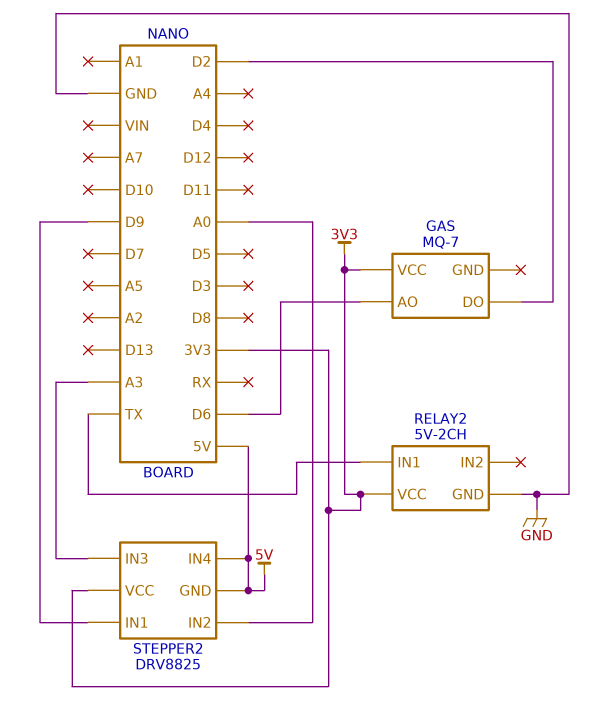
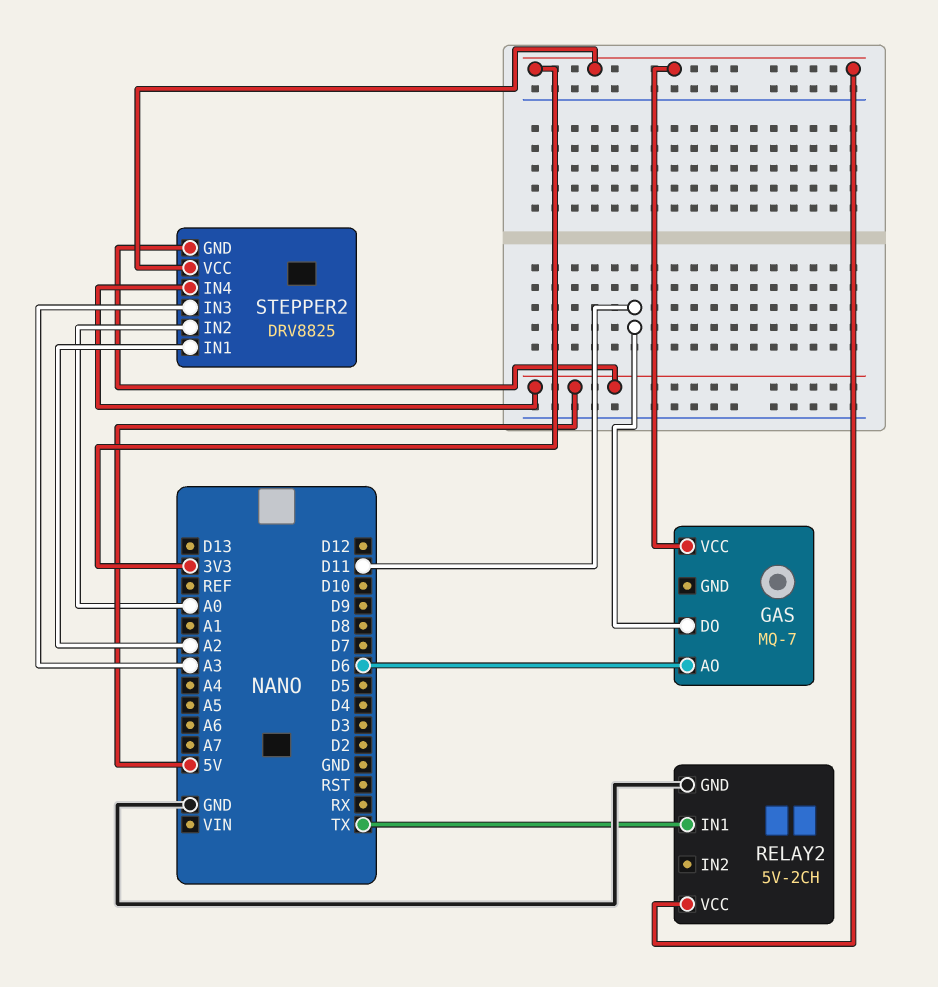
GAS pin DO: D2 -> D11
STEPPER2 pin IN1: D9 -> A2

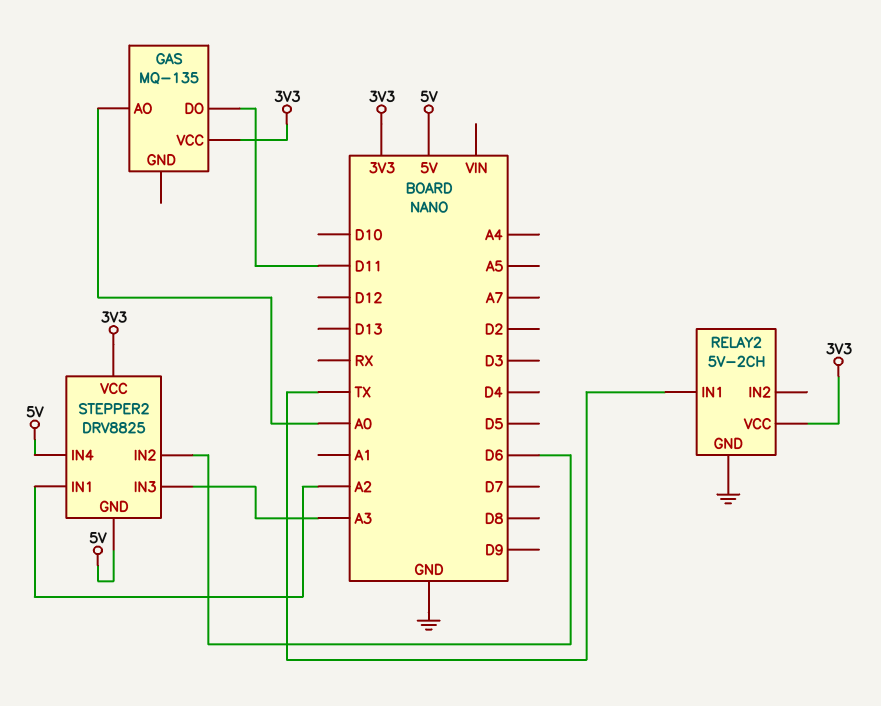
GAS: MQ-7 -> MQ-135
GAS pin AO: D6 -> A0
STEPPER2 pin IN2: A0 -> D6

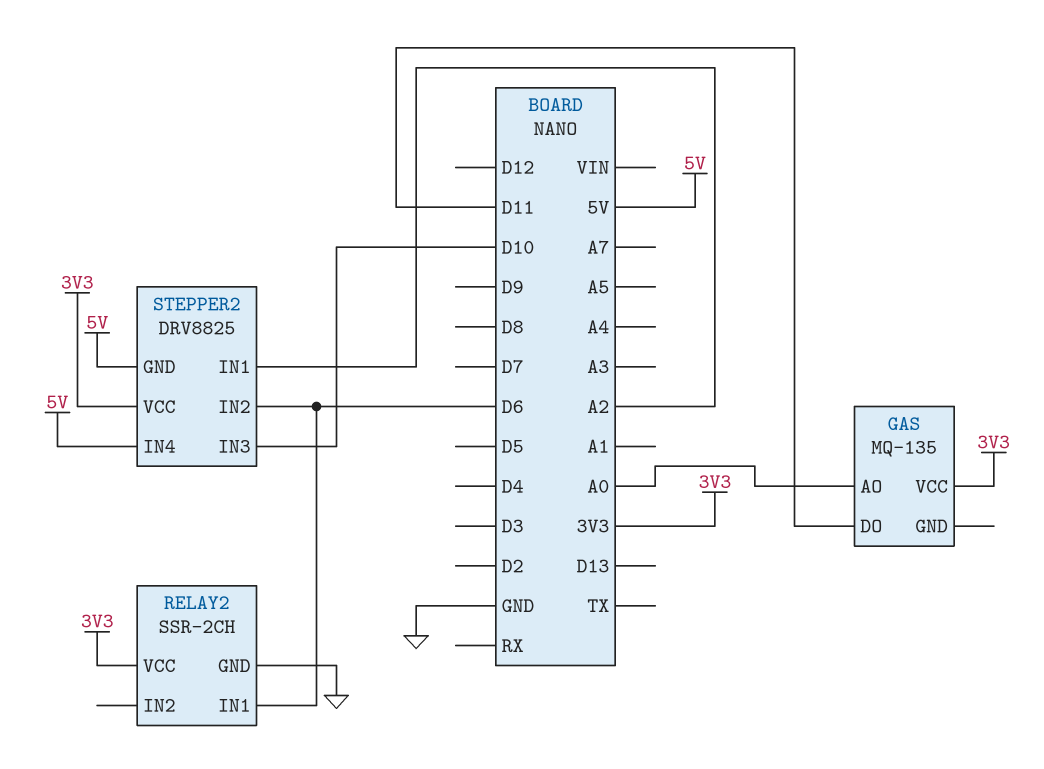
RELAY2: 5V-2CH -> SSR-2CH
RELAY2 pin IN1: TX -> D6
STEPPER2 pin IN3: A3 -> D10

